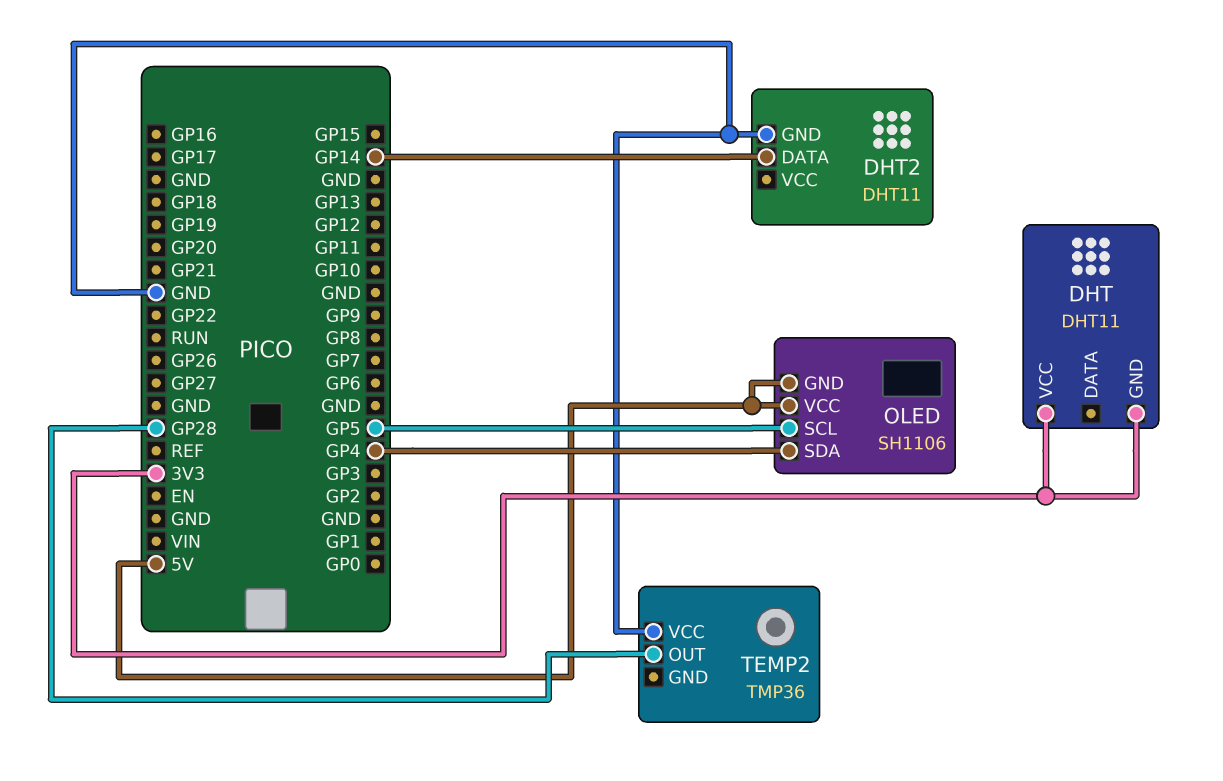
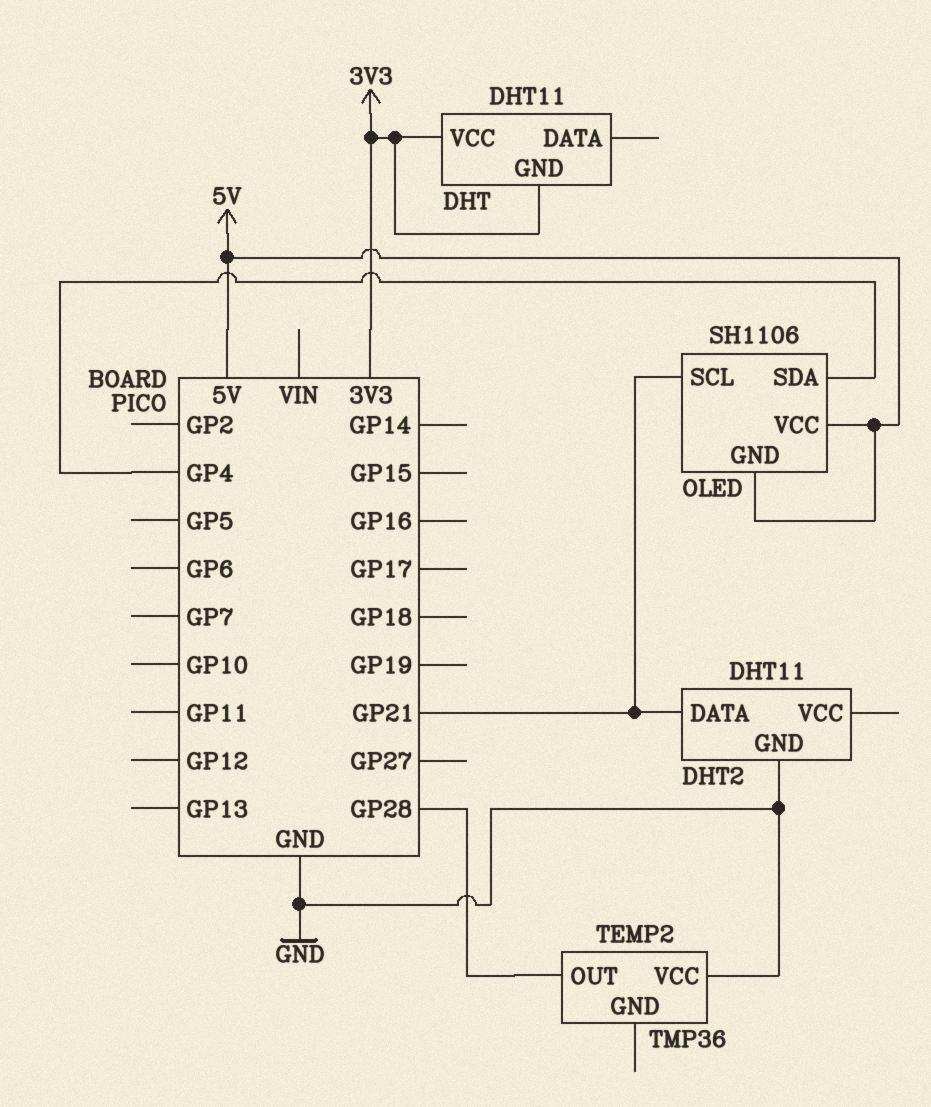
DHT2 pin DATA: GP14 -> GP21
OLED pin SCL: GP5 -> GP21

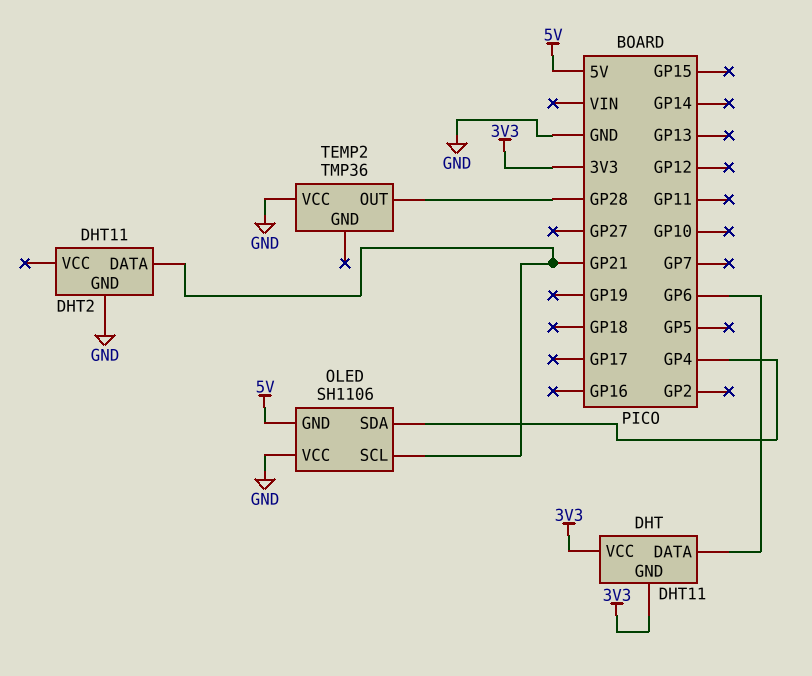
DHT pin DATA: none -> GP6
OLED pin VCC: 5V -> GND

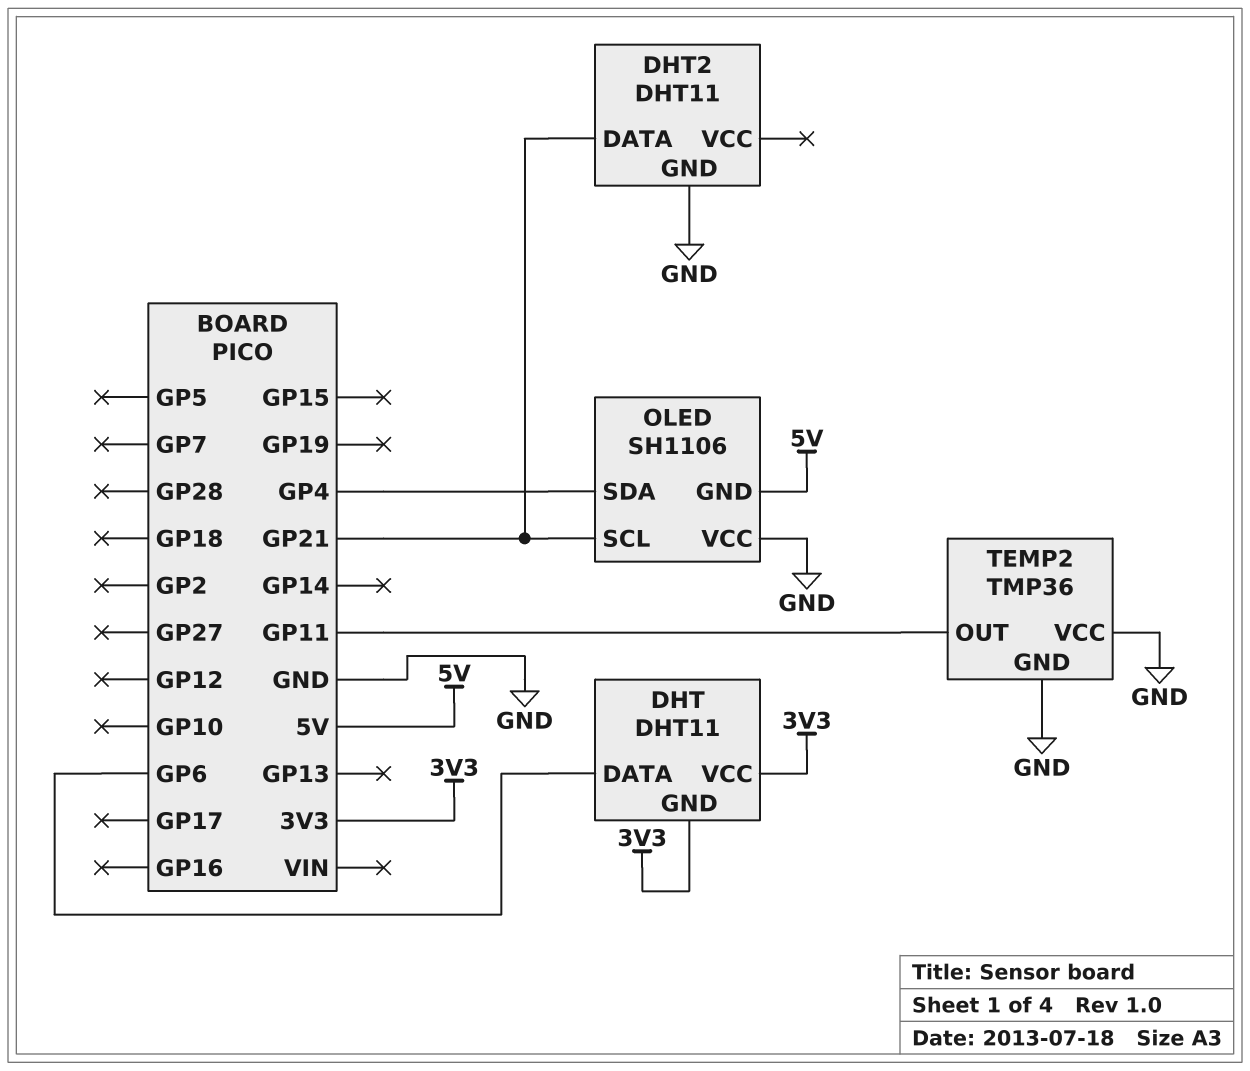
TEMP2 pin GND: none -> GND
TEMP2 pin OUT: GP28 -> GP11

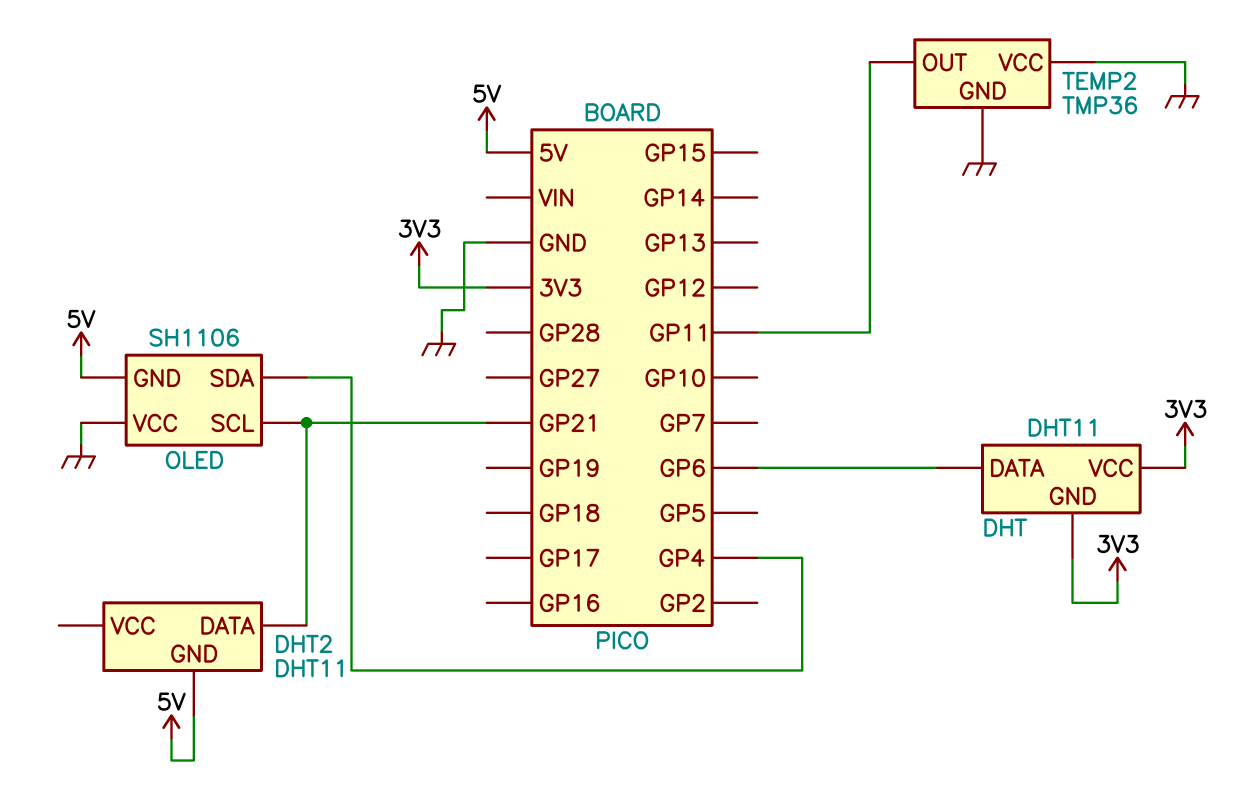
DHT2 pin GND: GND -> 5V

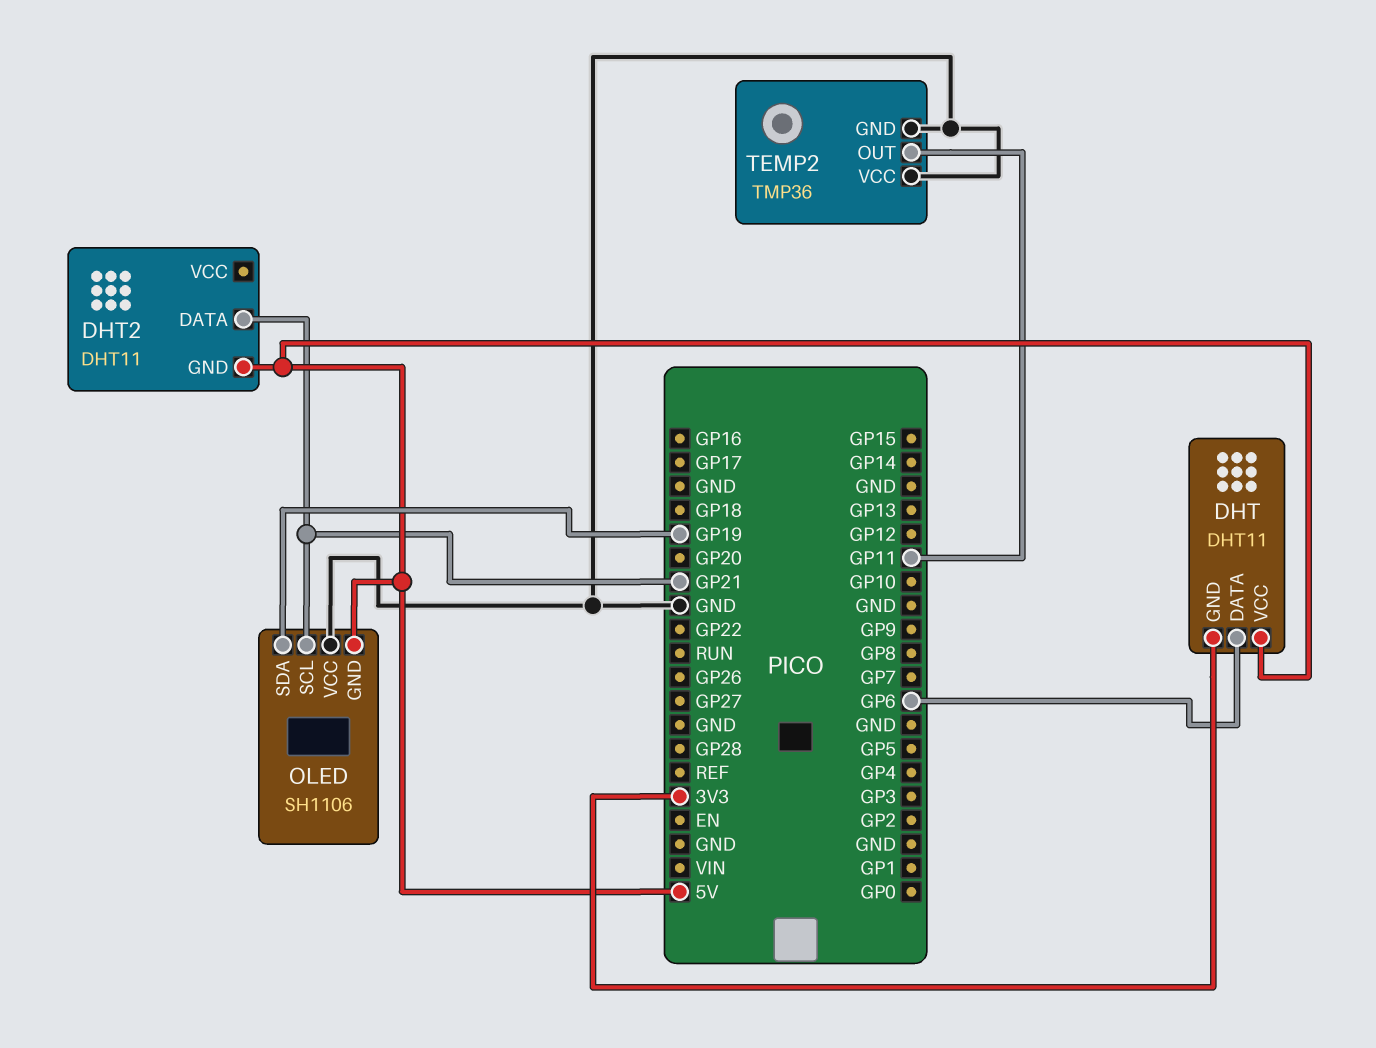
DHT pin VCC: 3V3 -> 5V
OLED pin SDA: GP4 -> GP19

